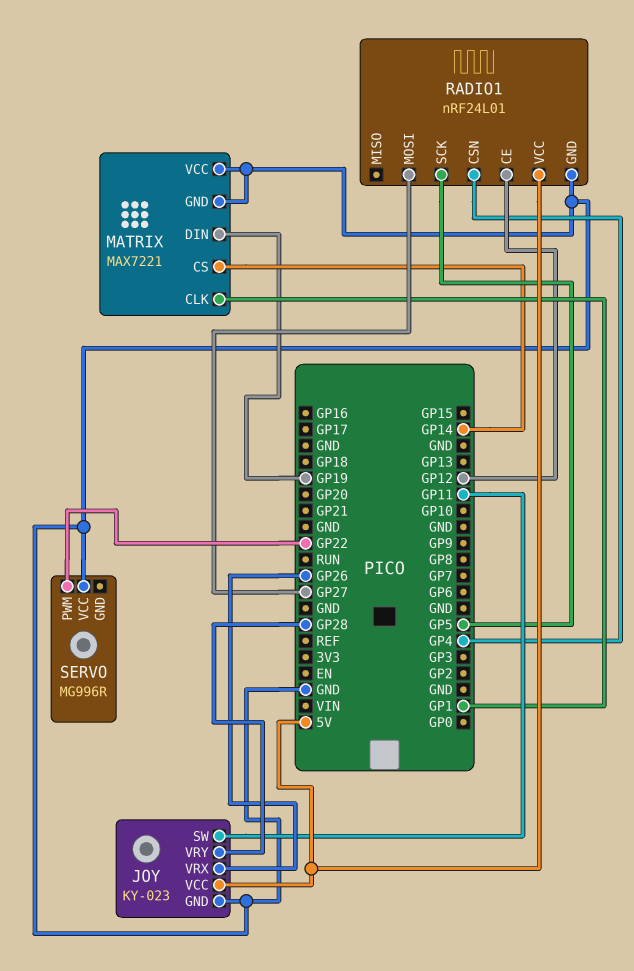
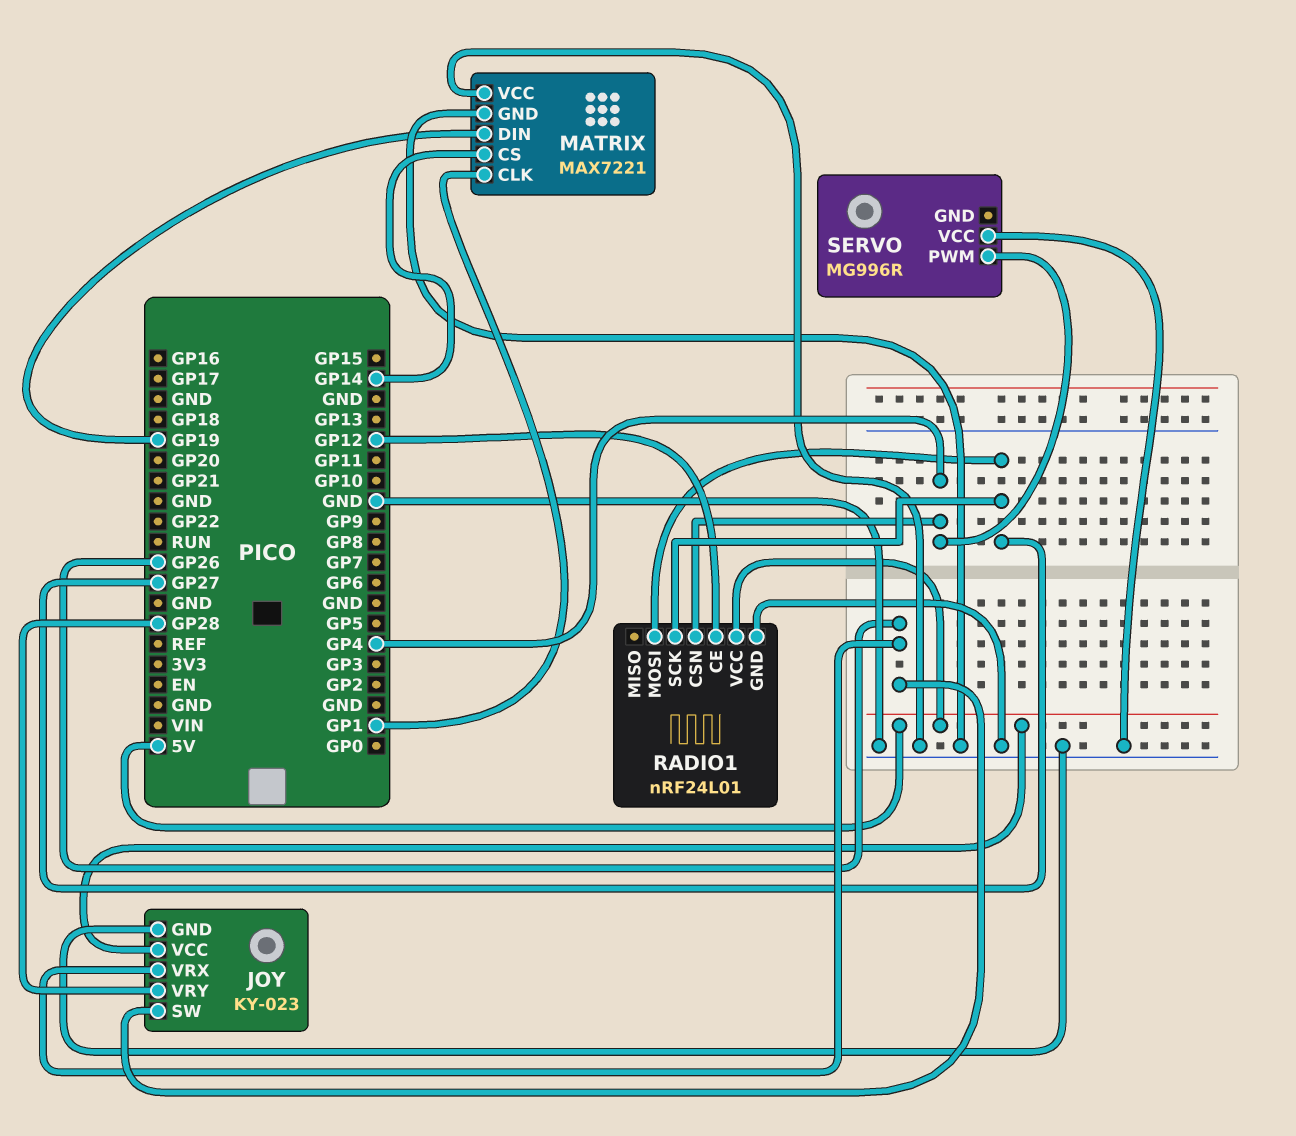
JOY pin SW: GP11 -> GP26
RADIO1 pin SCK: GP5 -> GP27
SERVO pin PWM: GP22 -> GP4

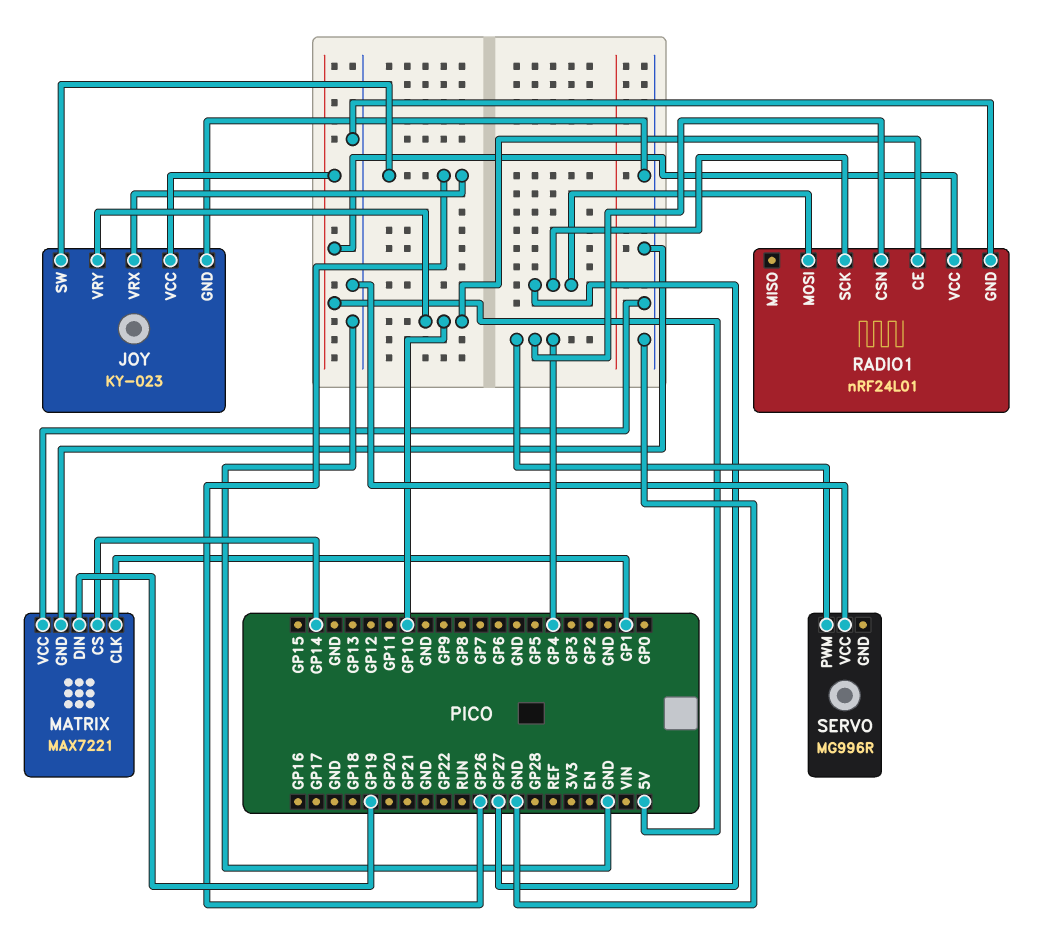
JOY pin VRY: GP28 -> GP10
RADIO1 pin CE: GP12 -> GP10

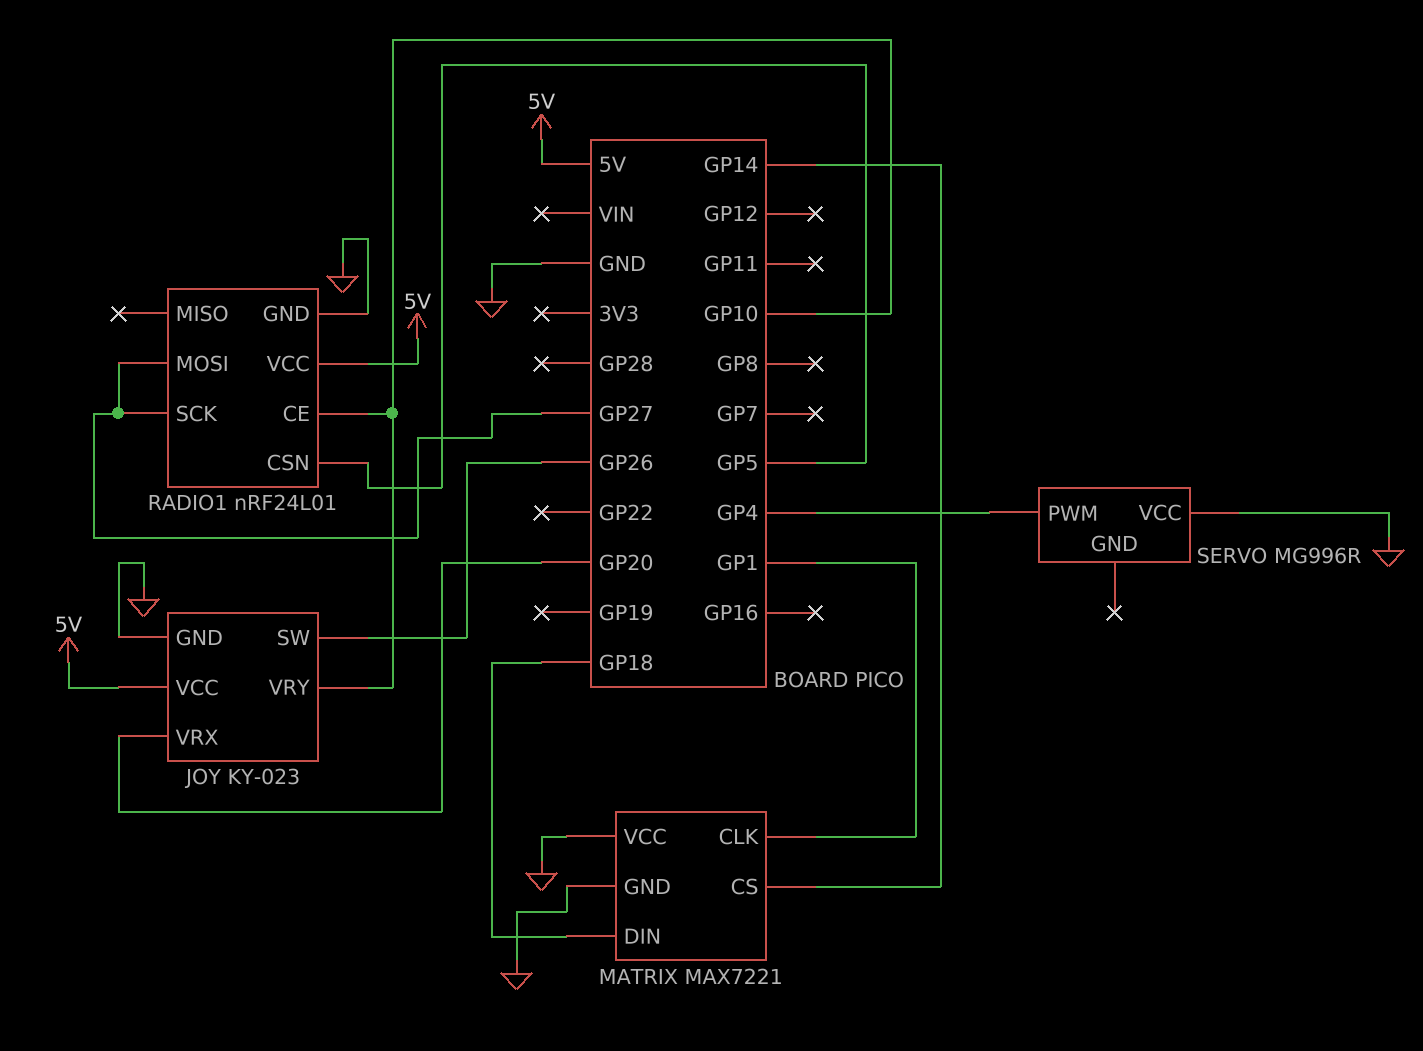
JOY pin VRX: GP26 -> GP20
MATRIX pin DIN: GP19 -> GP18
RADIO1 pin CSN: GP4 -> GP5

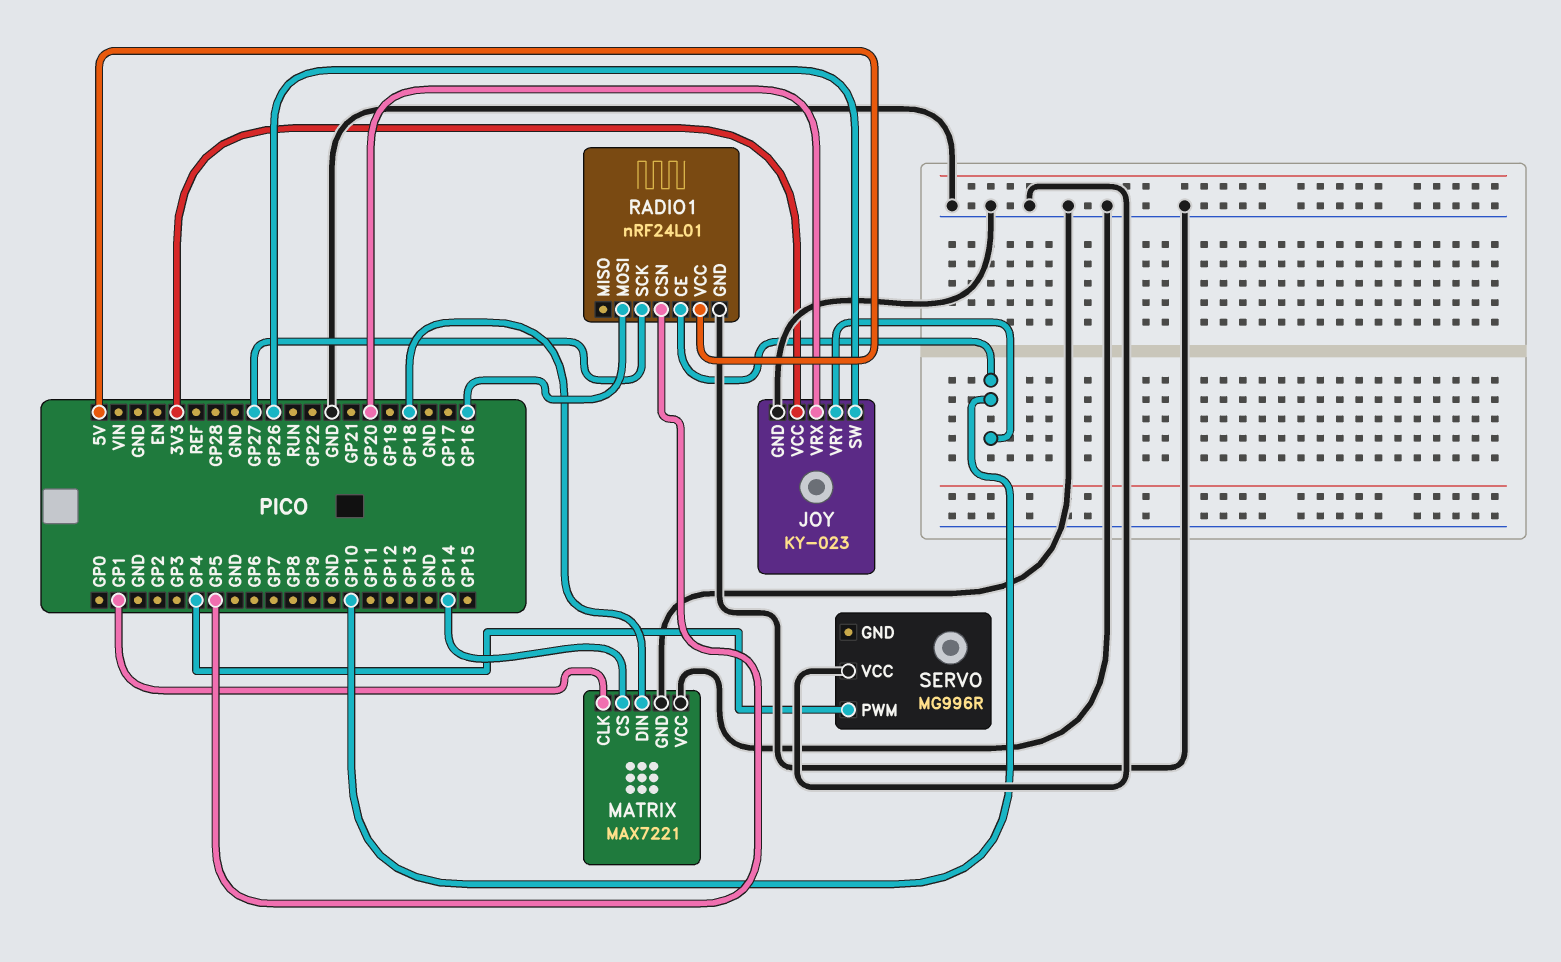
JOY pin VCC: 5V -> 3V3
RADIO1 pin MOSI: GP27 -> GP16

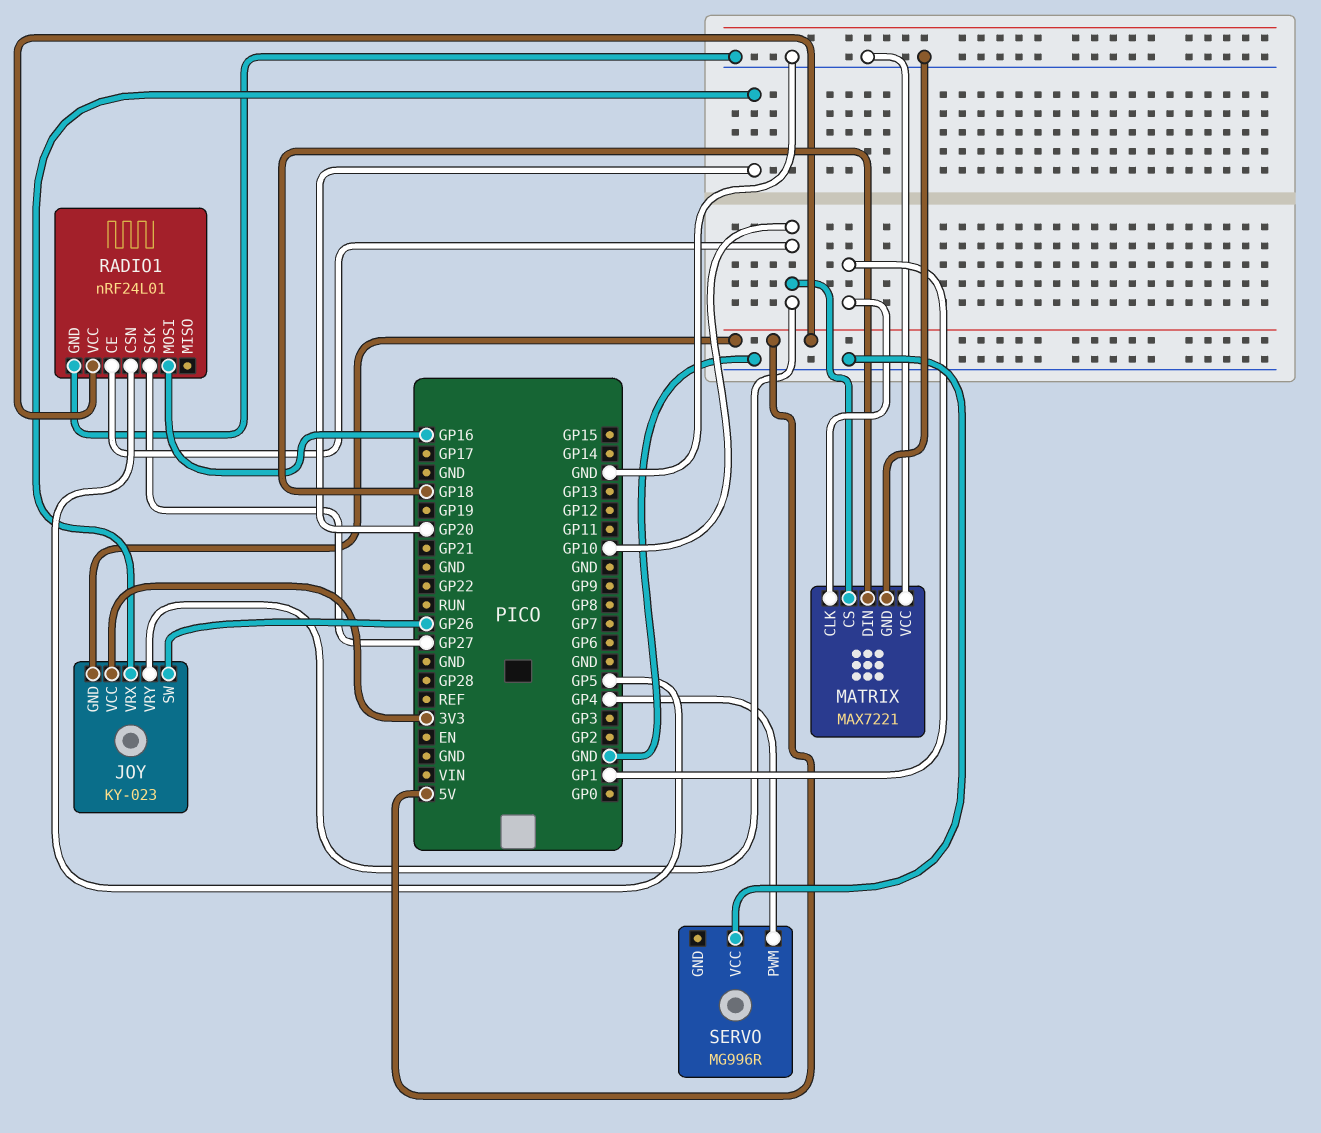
JOY pin GND: GND -> 5V
MATRIX pin CS: GP14 -> GP10

